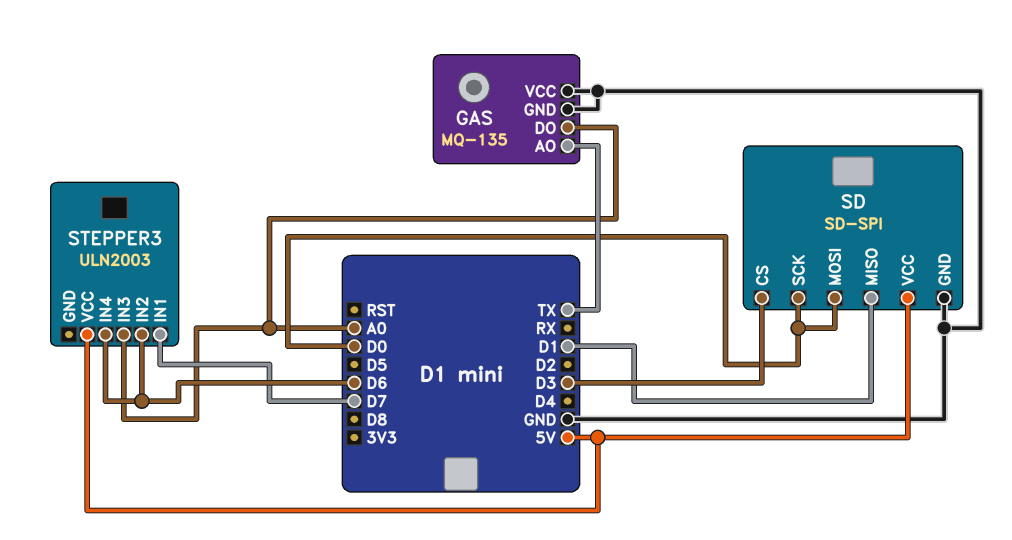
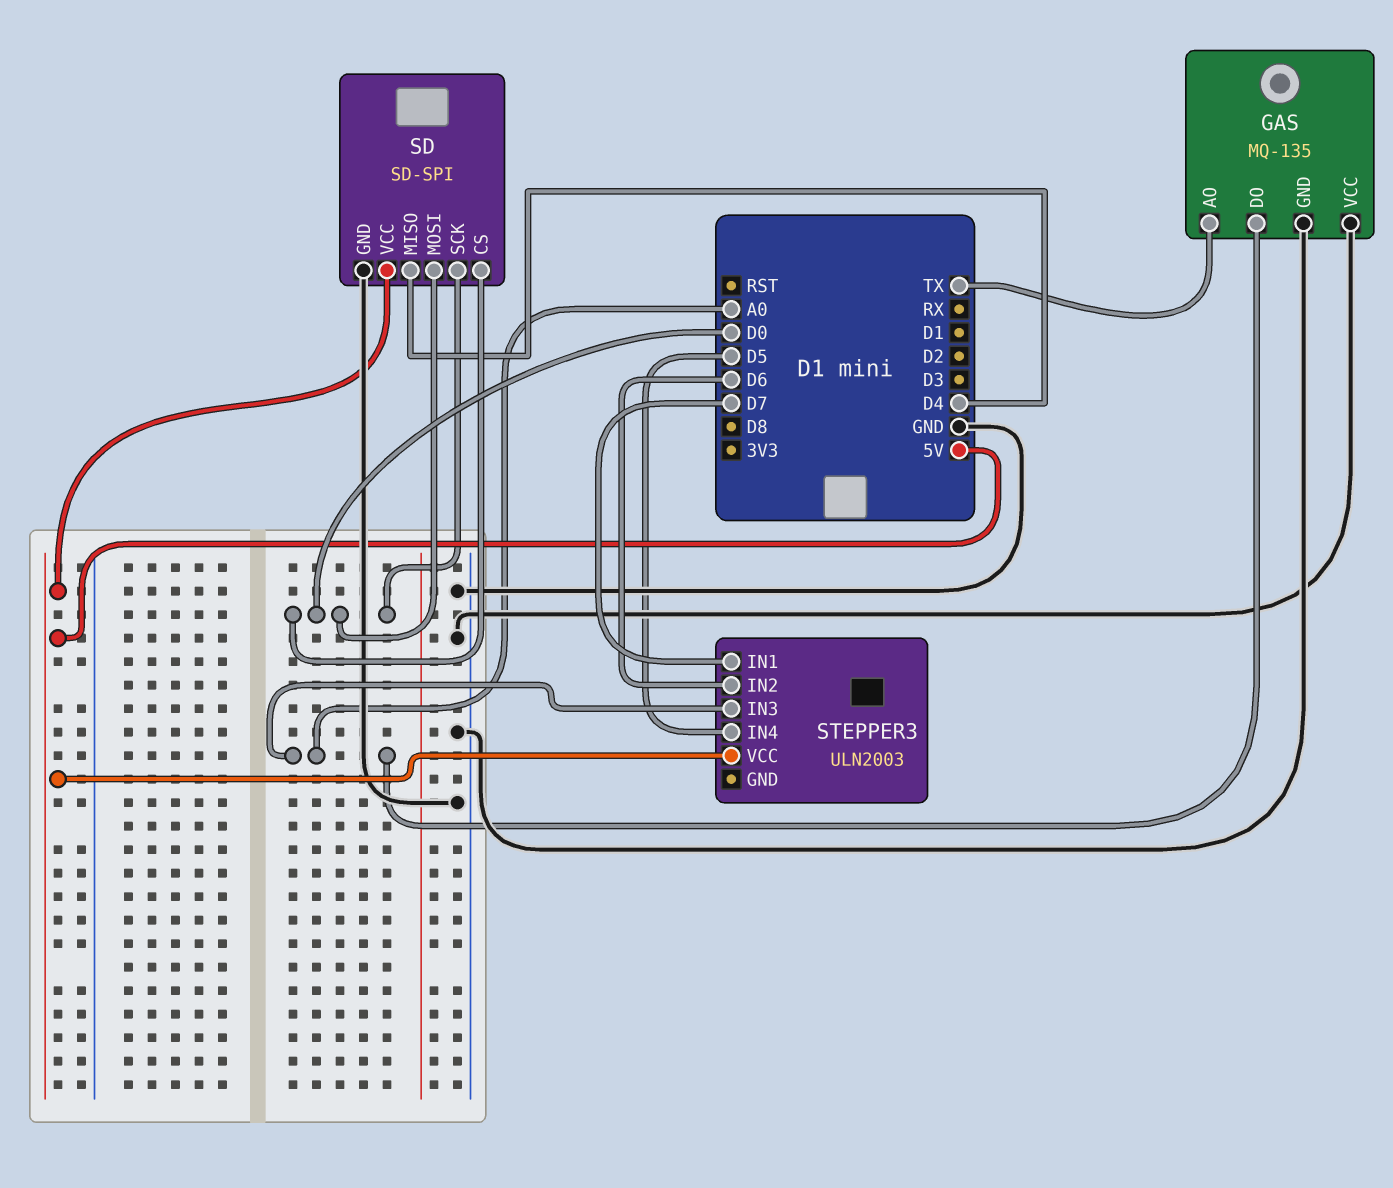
SD pin CS: D3 -> D0
SD pin MISO: D1 -> D4
STEPPER3 pin IN4: D6 -> D5

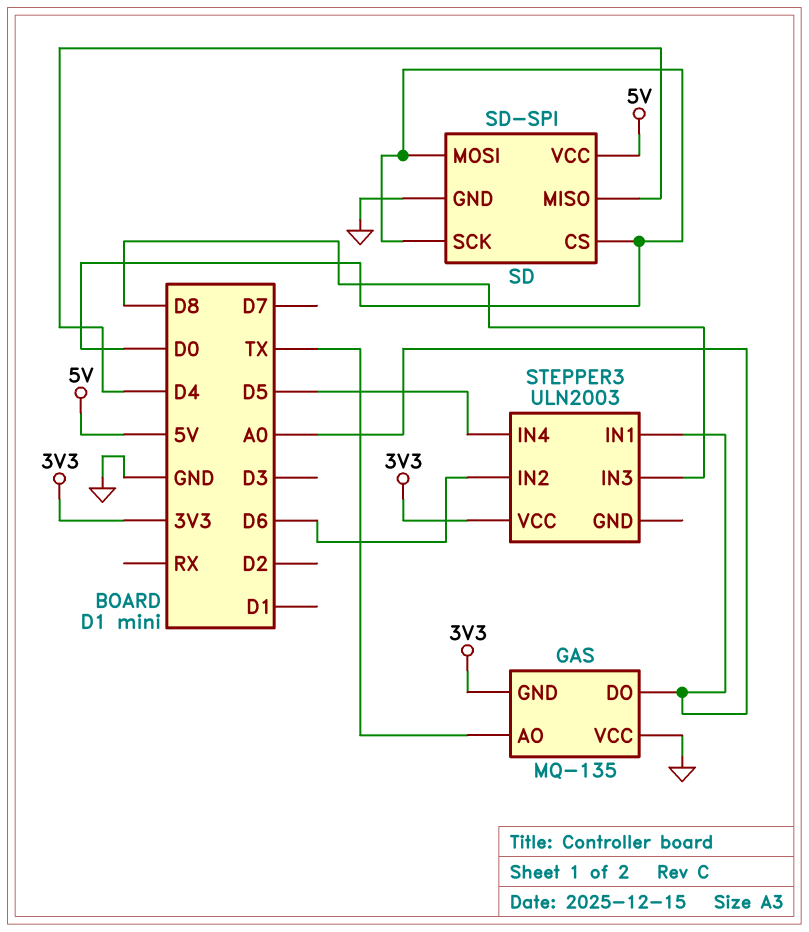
GAS pin GND: GND -> 3V3
STEPPER3 pin IN1: D7 -> A0
STEPPER3 pin IN3: A0 -> D8
STEPPER3 pin VCC: 5V -> 3V3

